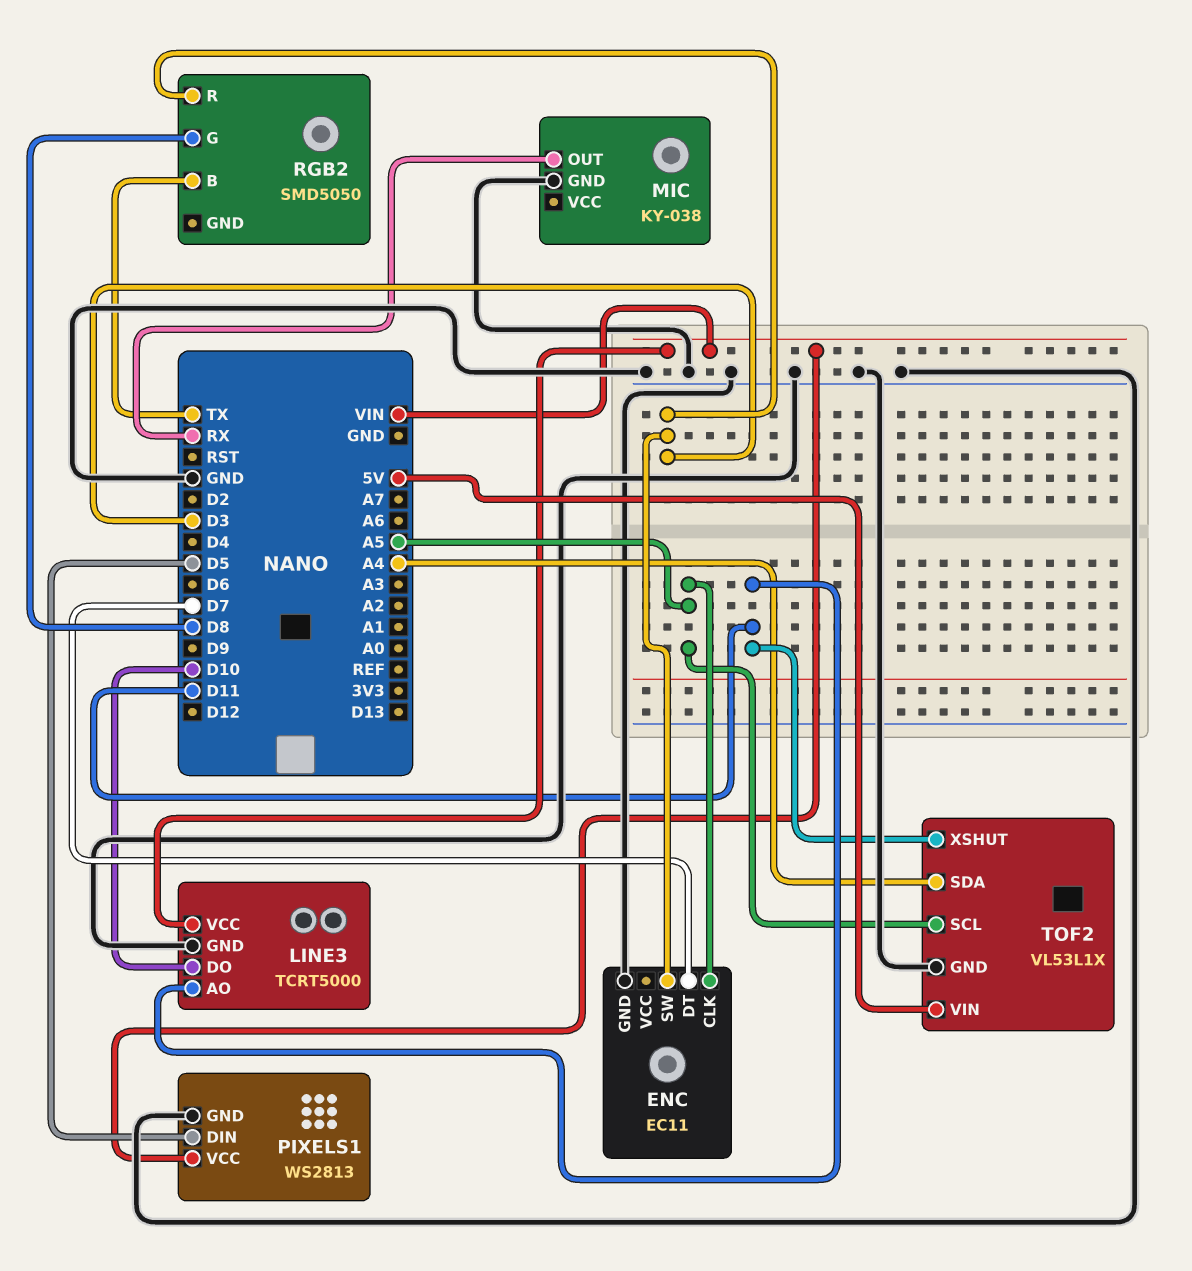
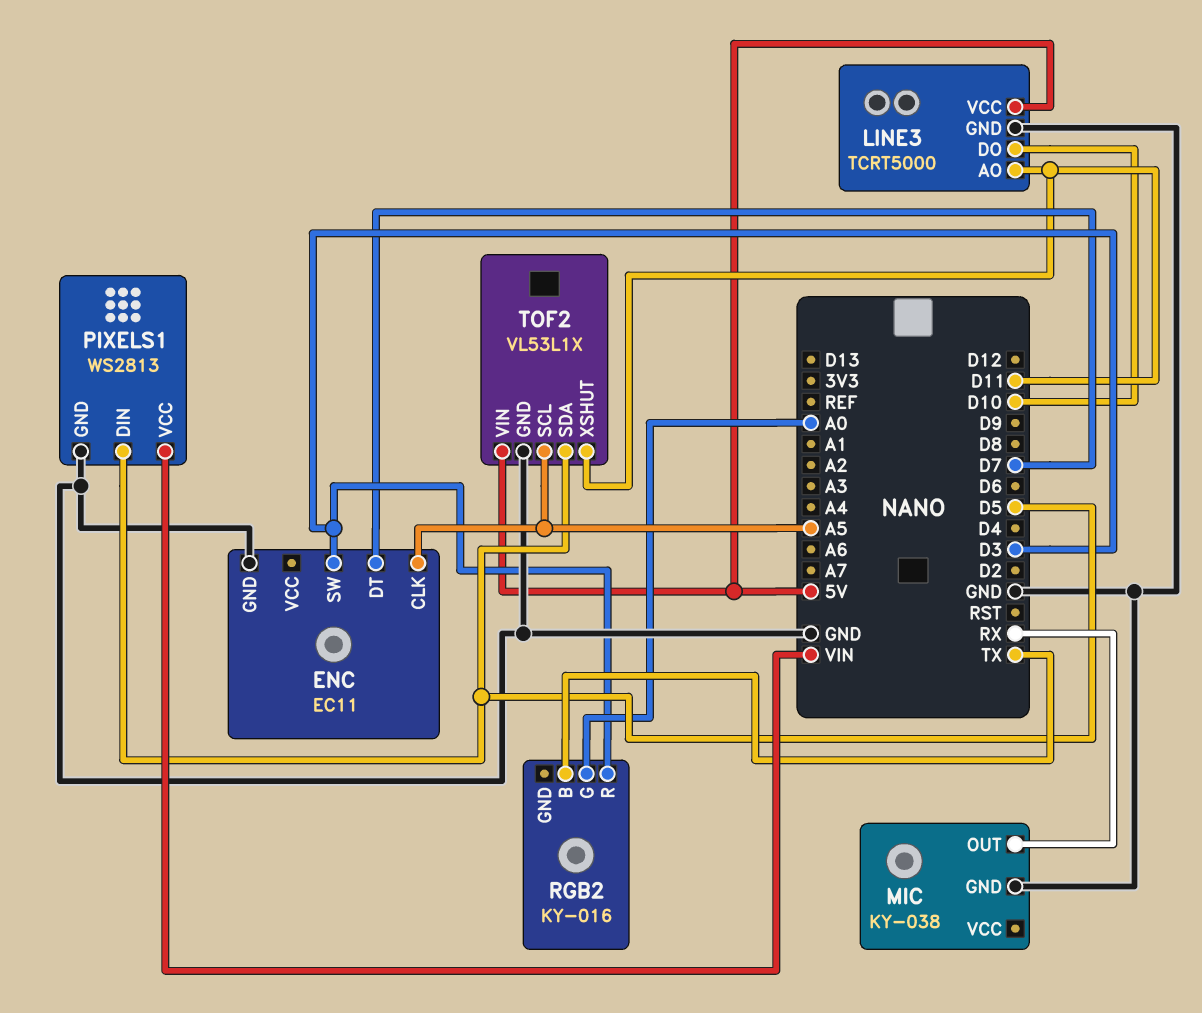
LINE3 pin VCC: VIN -> 5V
RGB2: SMD5050 -> KY-016
RGB2 pin G: D8 -> A0
TOF2 pin SDA: A4 -> D5

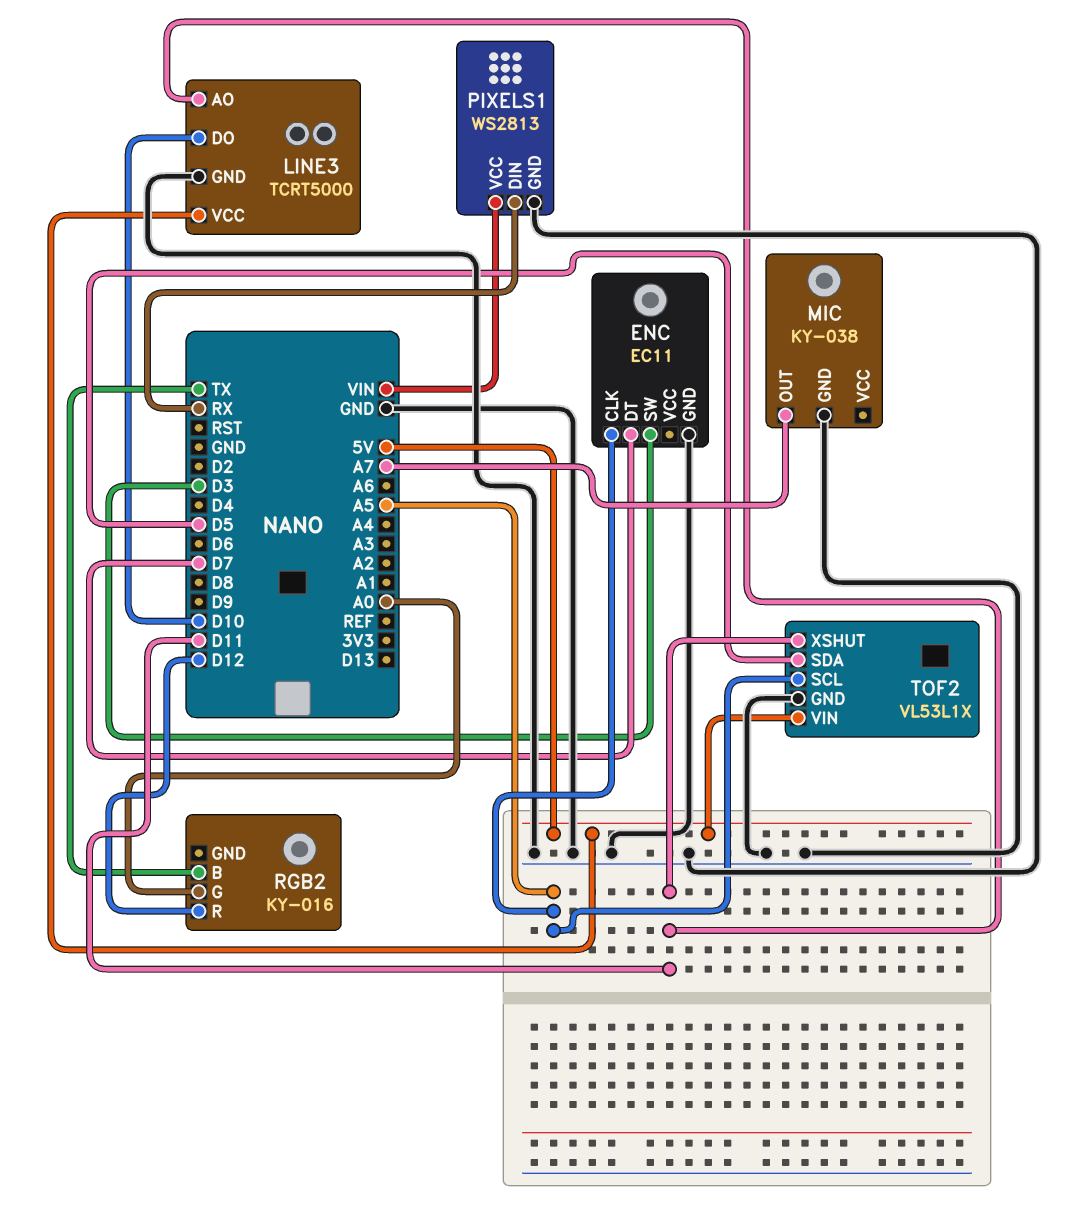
MIC pin OUT: RX -> A7
PIXELS1 pin DIN: D5 -> RX
RGB2 pin R: D3 -> D12

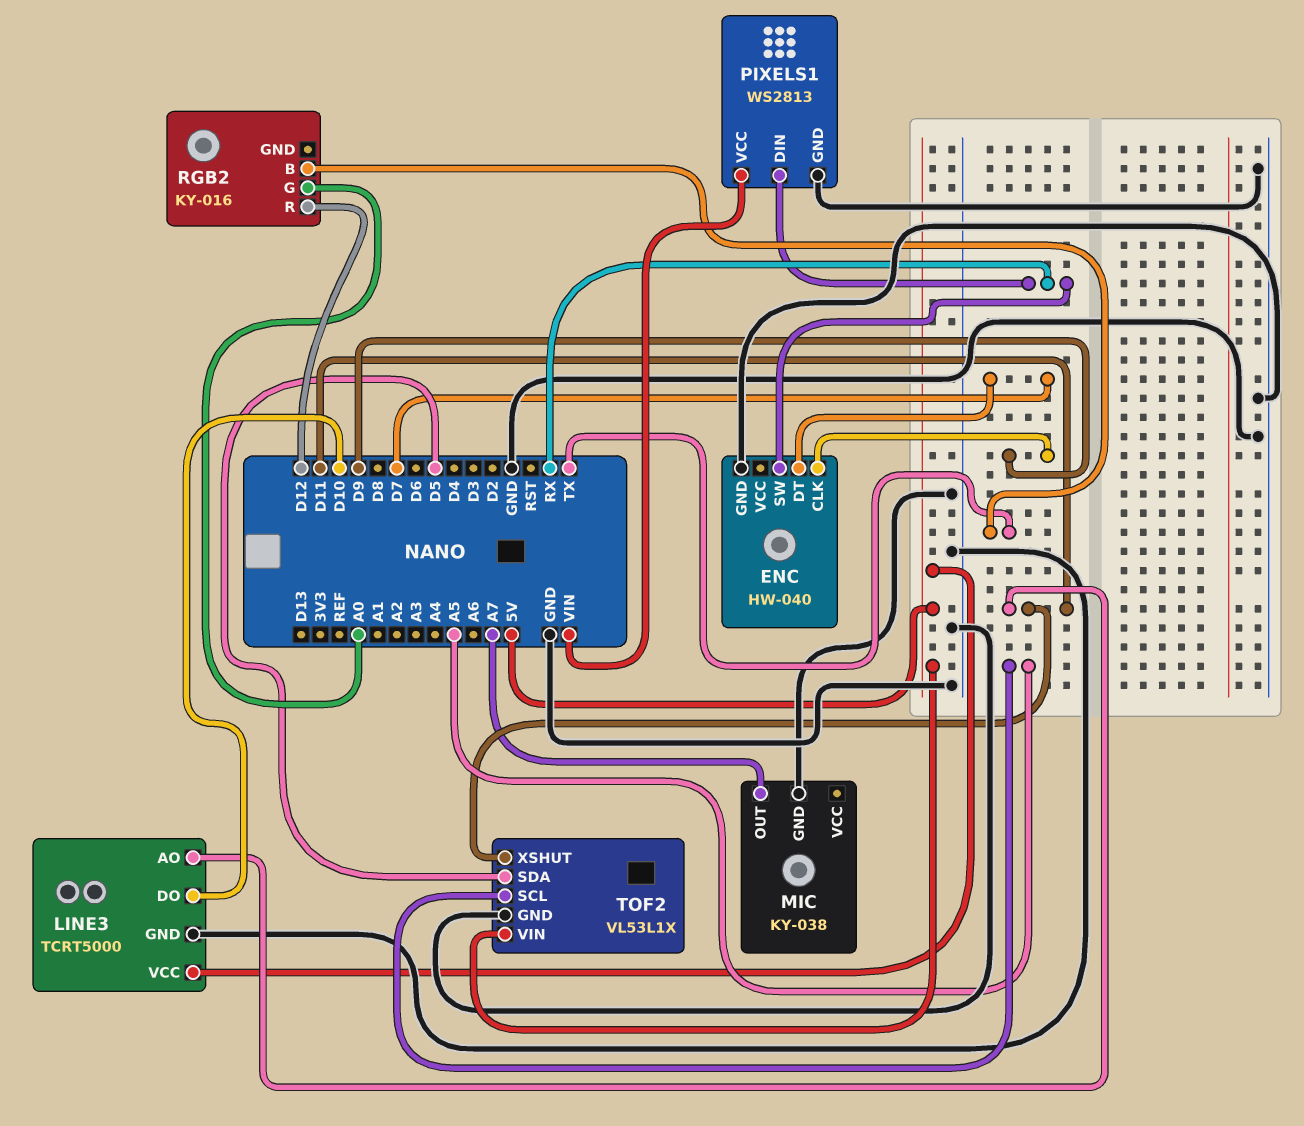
ENC: EC11 -> HW-040
ENC pin CLK: A5 -> D9
ENC pin SW: D3 -> RX

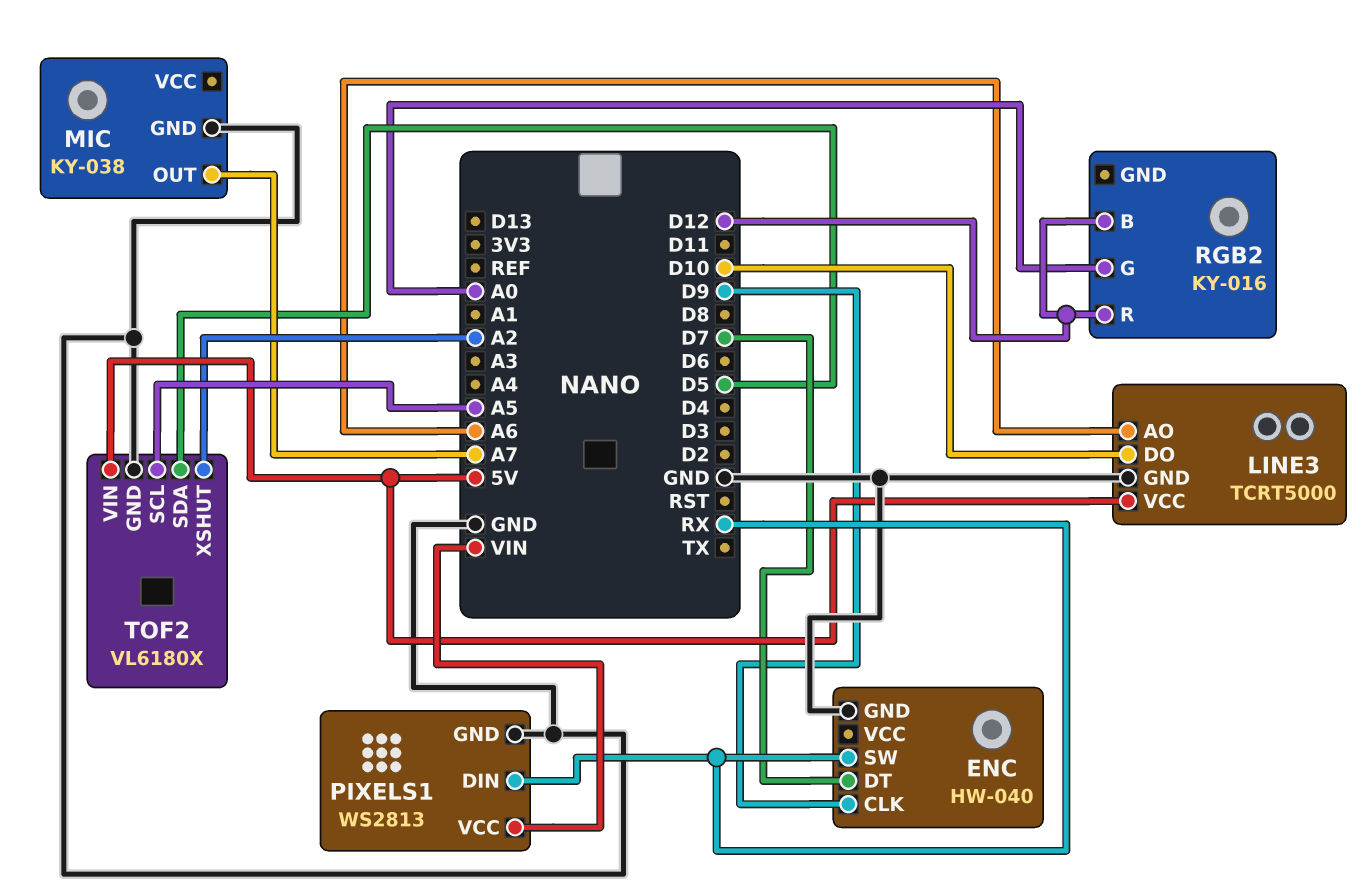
LINE3 pin AO: D11 -> A6
RGB2 pin B: TX -> D12
TOF2: VL53L1X -> VL6180X
TOF2 pin XSHUT: D11 -> A2

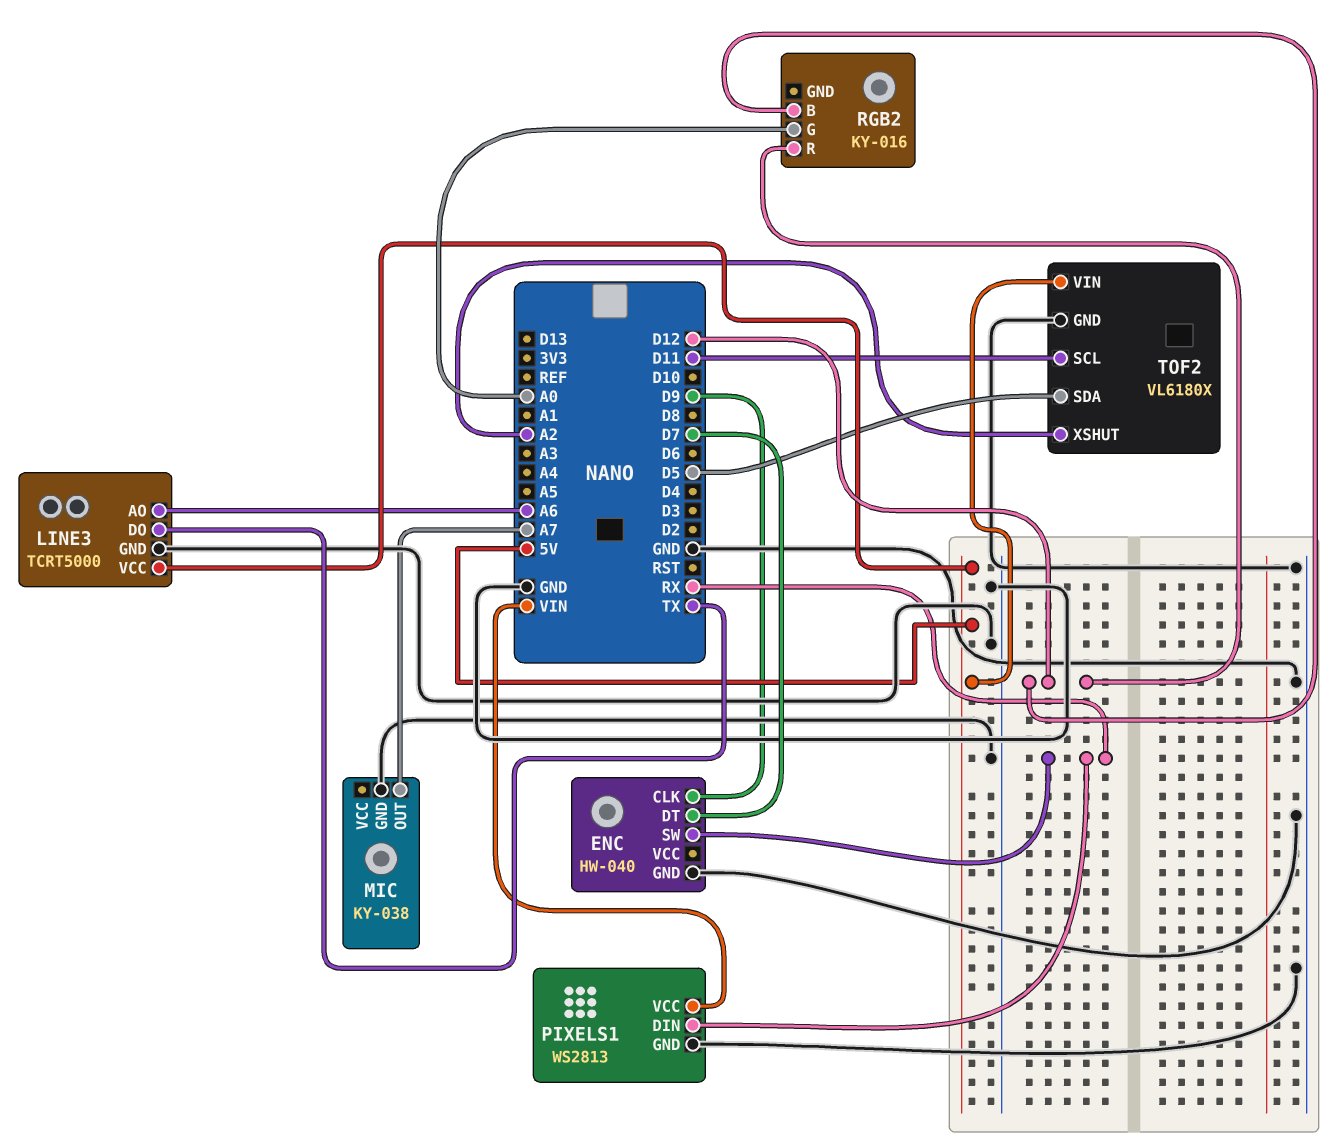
LINE3 pin DO: D10 -> TX
TOF2 pin SCL: A5 -> D11

